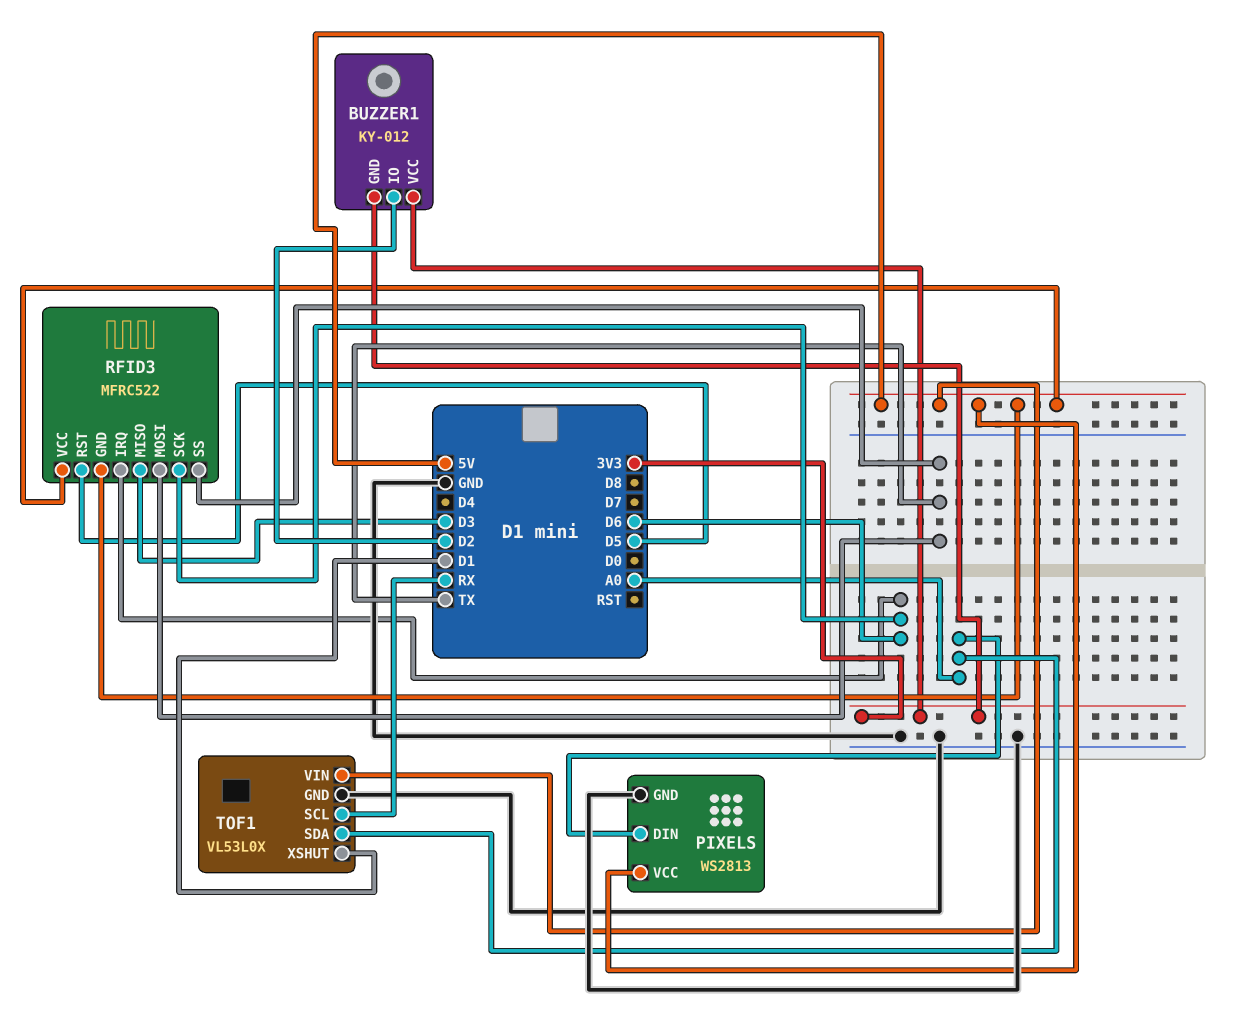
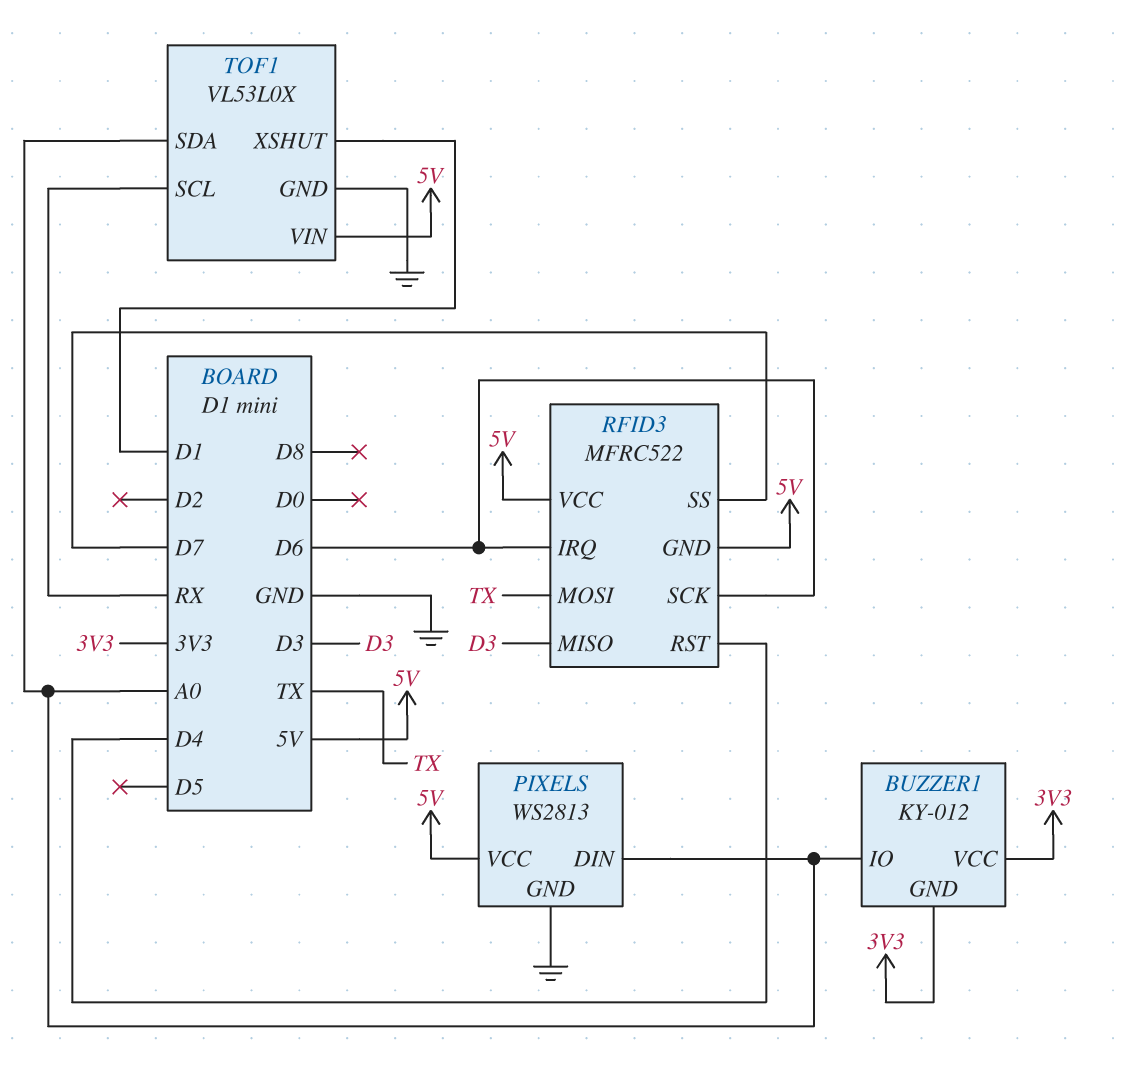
BUZZER1 pin IO: D2 -> A0
RFID3 pin RST: D5 -> D4
RFID3 pin SS: TX -> D7

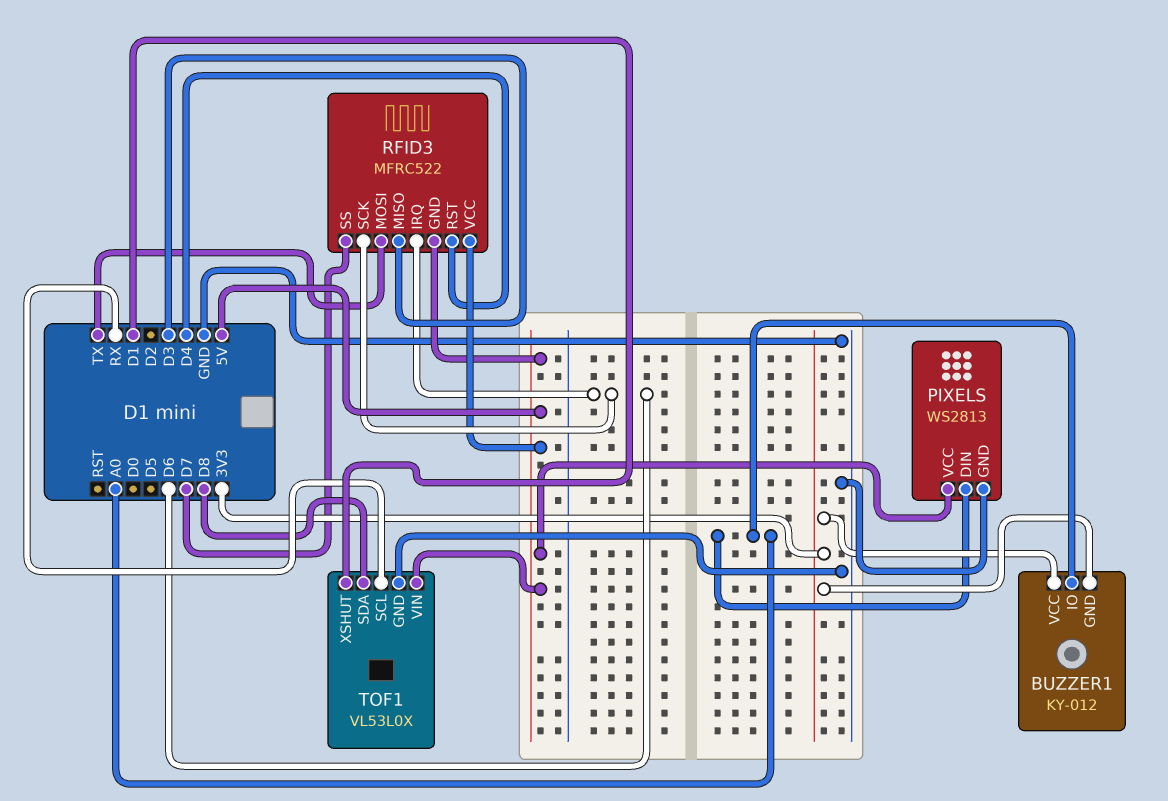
TOF1 pin SDA: A0 -> D8

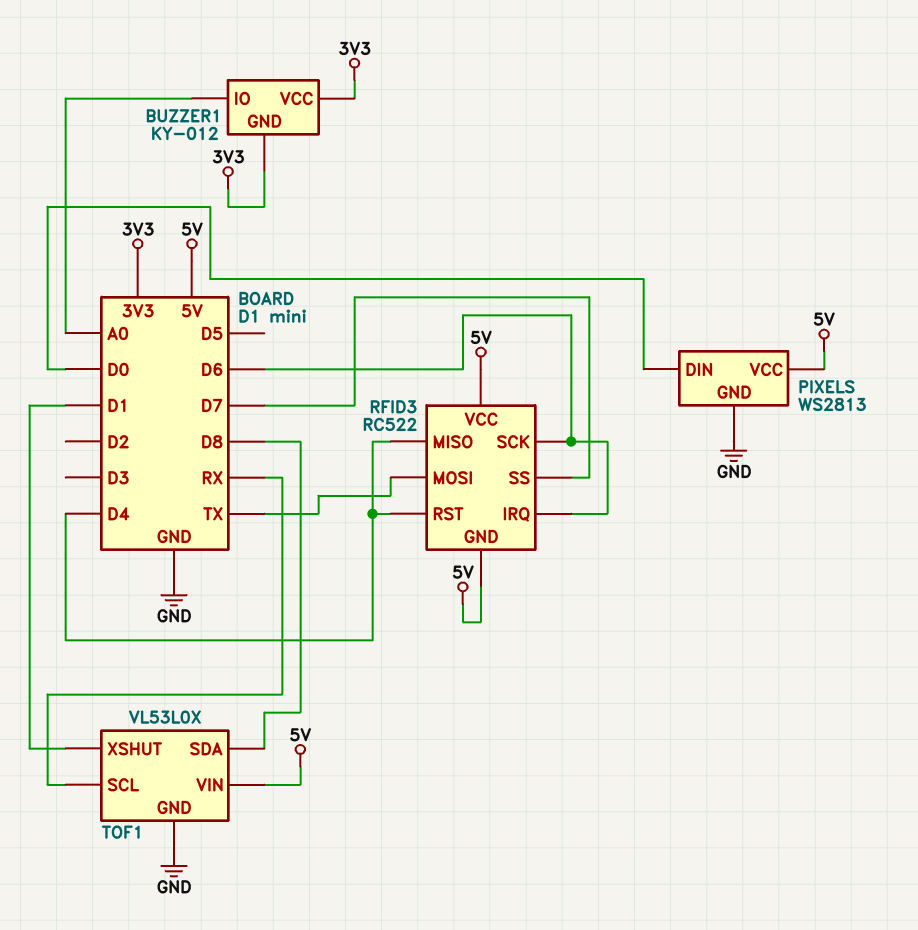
PIXELS pin DIN: A0 -> D0
RFID3: MFRC522 -> RC522
RFID3 pin MISO: D3 -> D4

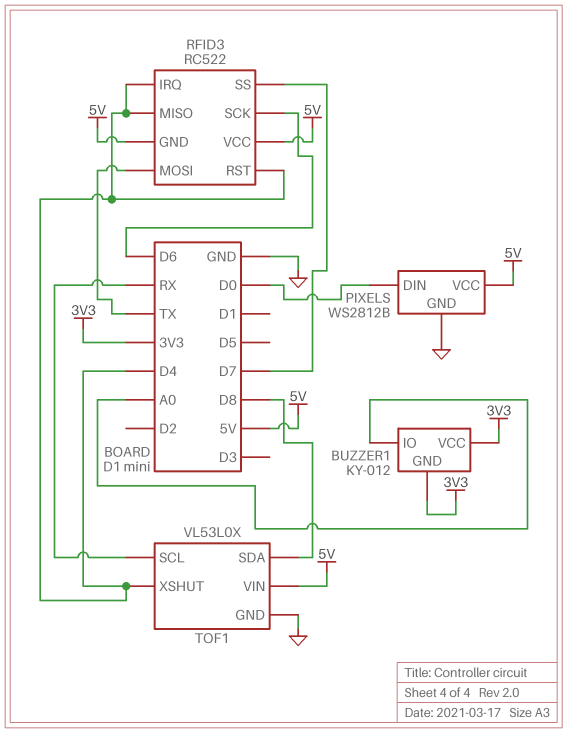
PIXELS: WS2813 -> WS2812B
RFID3 pin IRQ: D6 -> D4
TOF1 pin XSHUT: D1 -> D4

